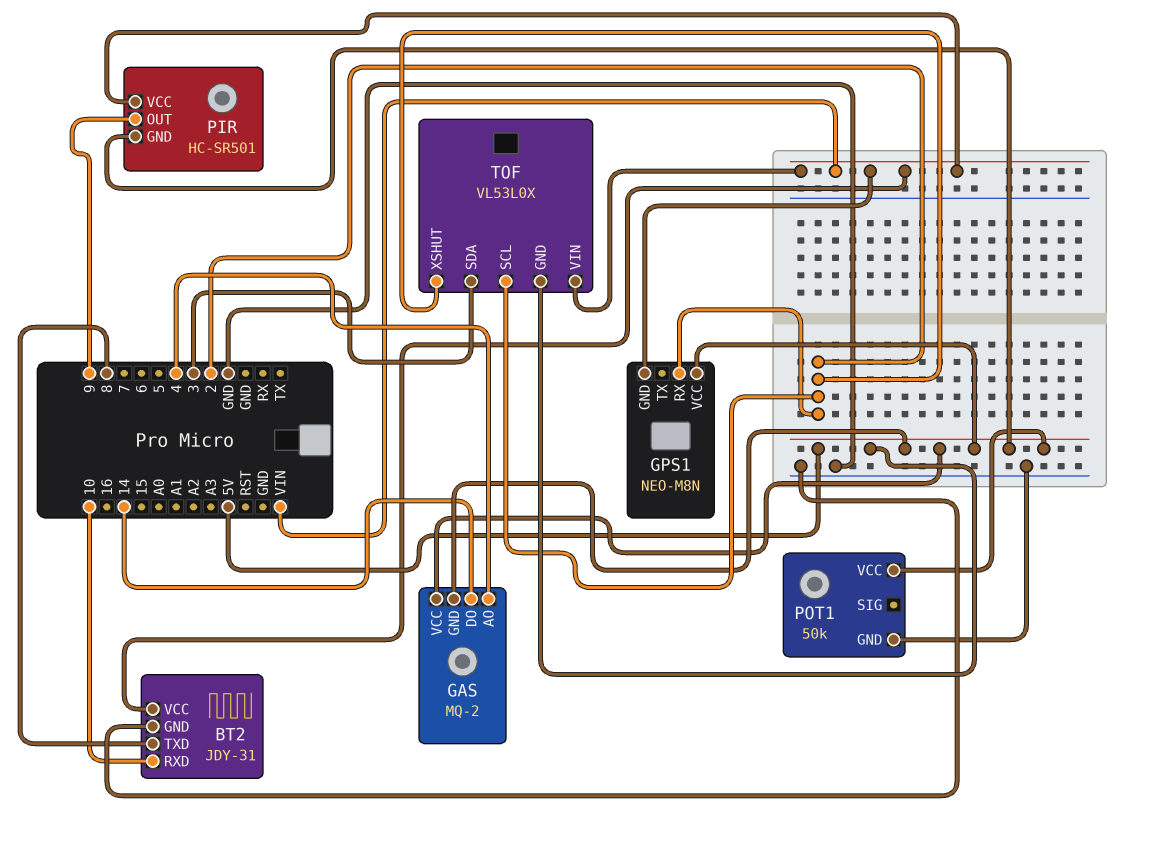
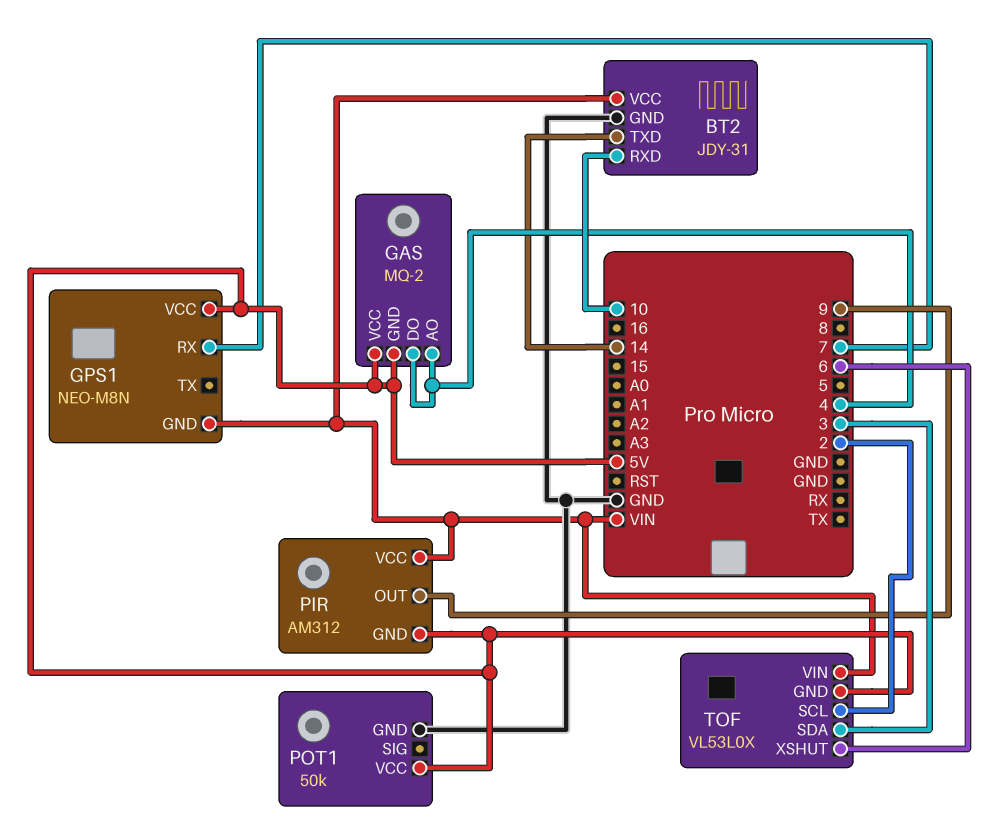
BT2 pin TXD: 8 -> 14
GAS pin DO: 14 -> 4
GPS1 pin RX: 2 -> 7
PIR: HC-SR501 -> AM312
TOF pin XSHUT: 2 -> 6

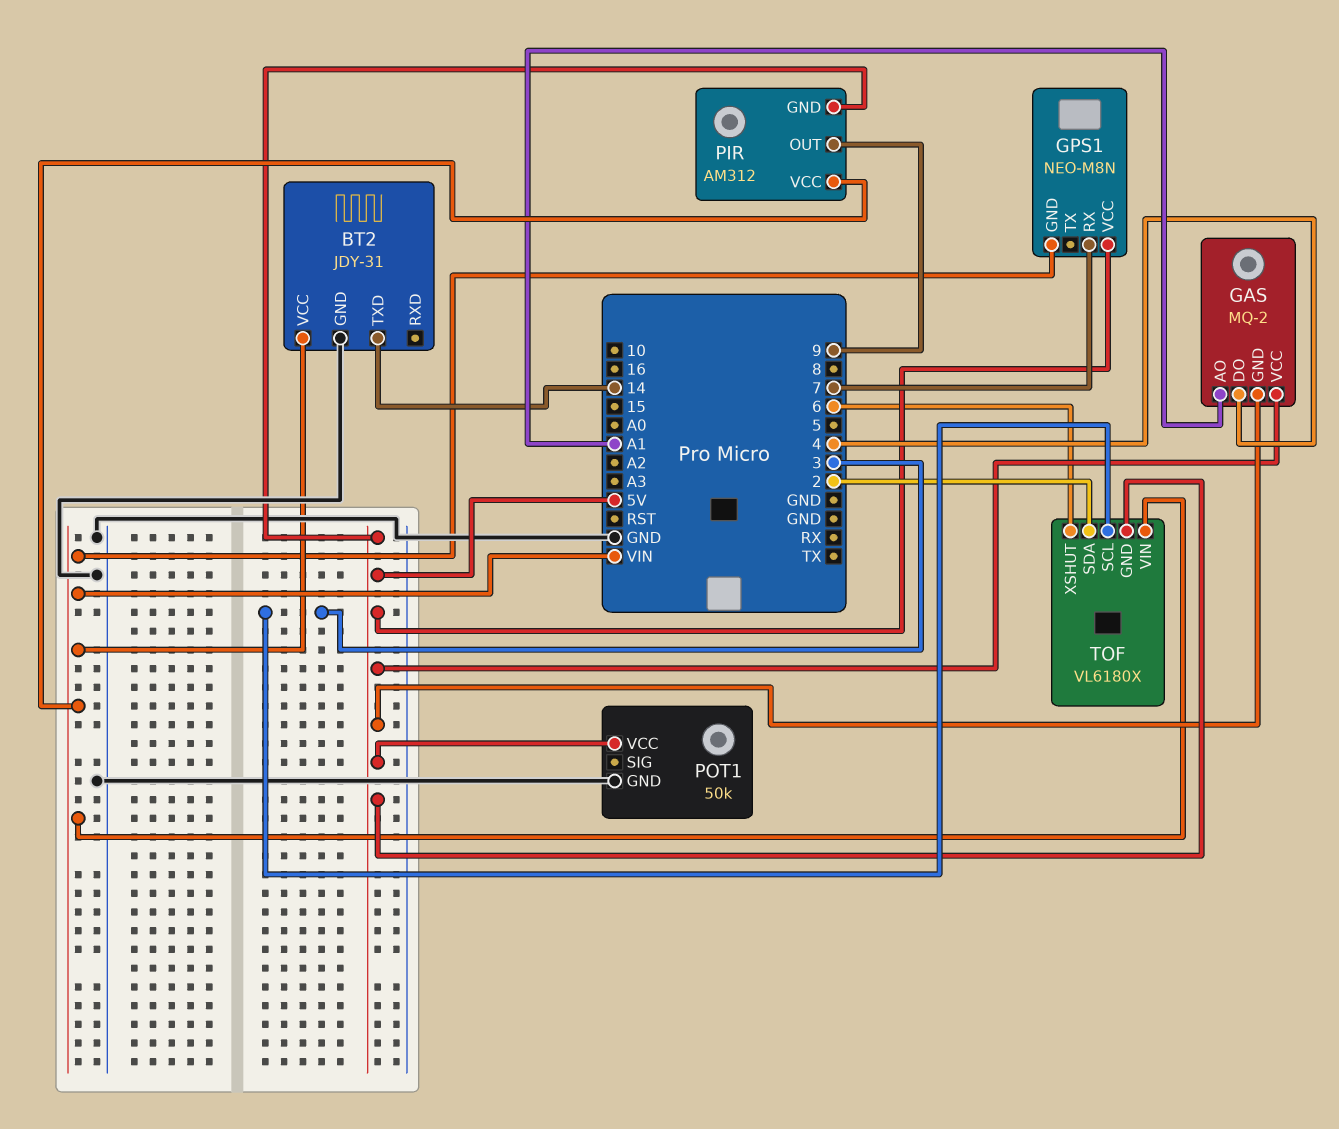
BT2 pin RXD: 10 -> none
GAS pin AO: 4 -> A1
TOF: VL53L0X -> VL6180X
TOF pin SCL: 2 -> 3
TOF pin SDA: 3 -> 2

